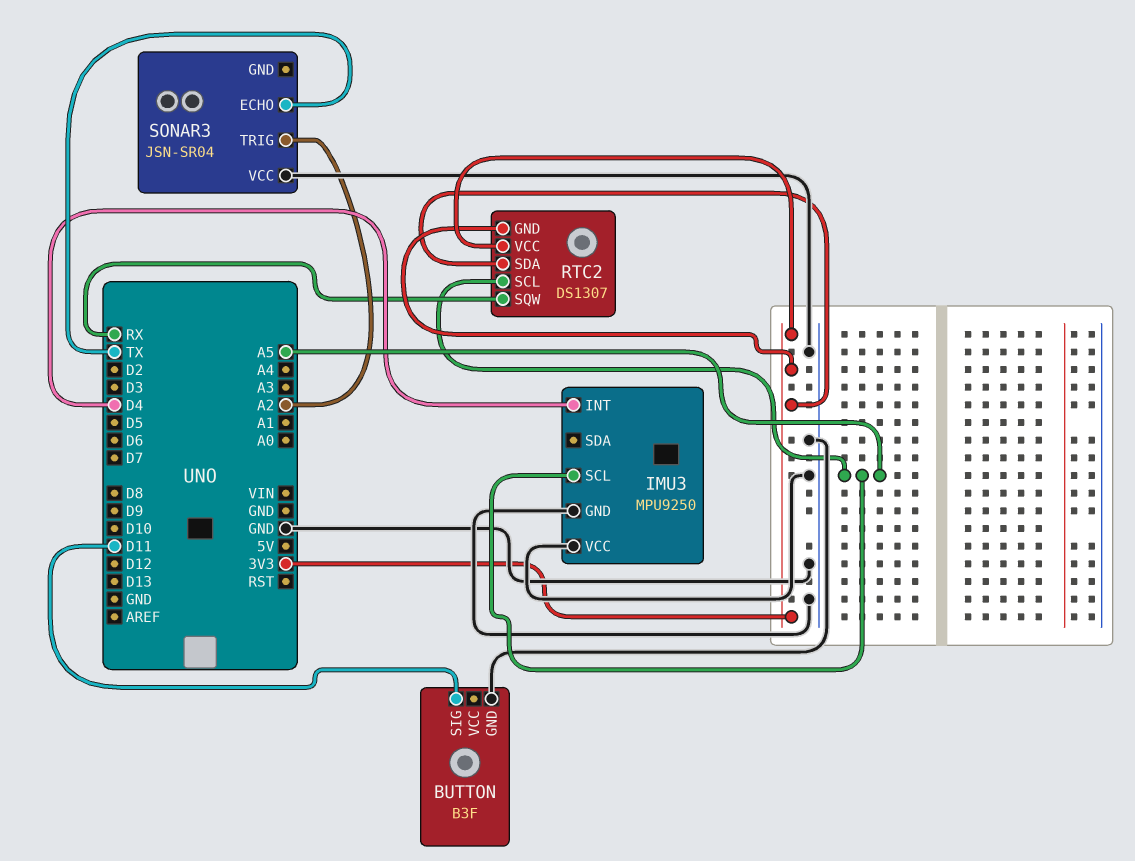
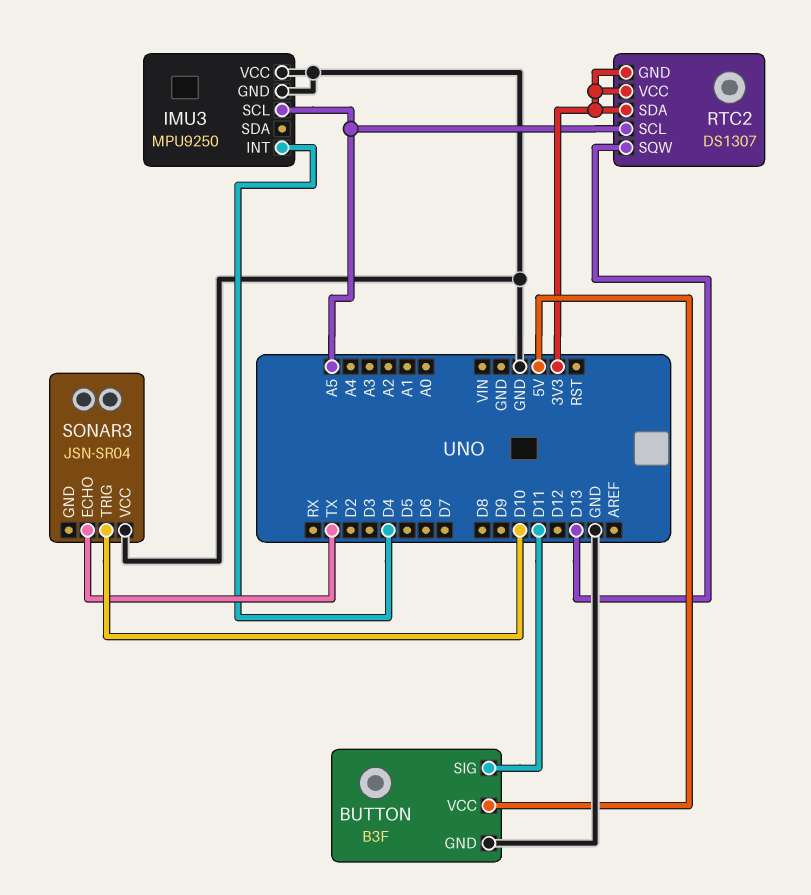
BUTTON pin VCC: none -> 5V
RTC2 pin SQW: RX -> D13
SONAR3 pin TRIG: A2 -> D10

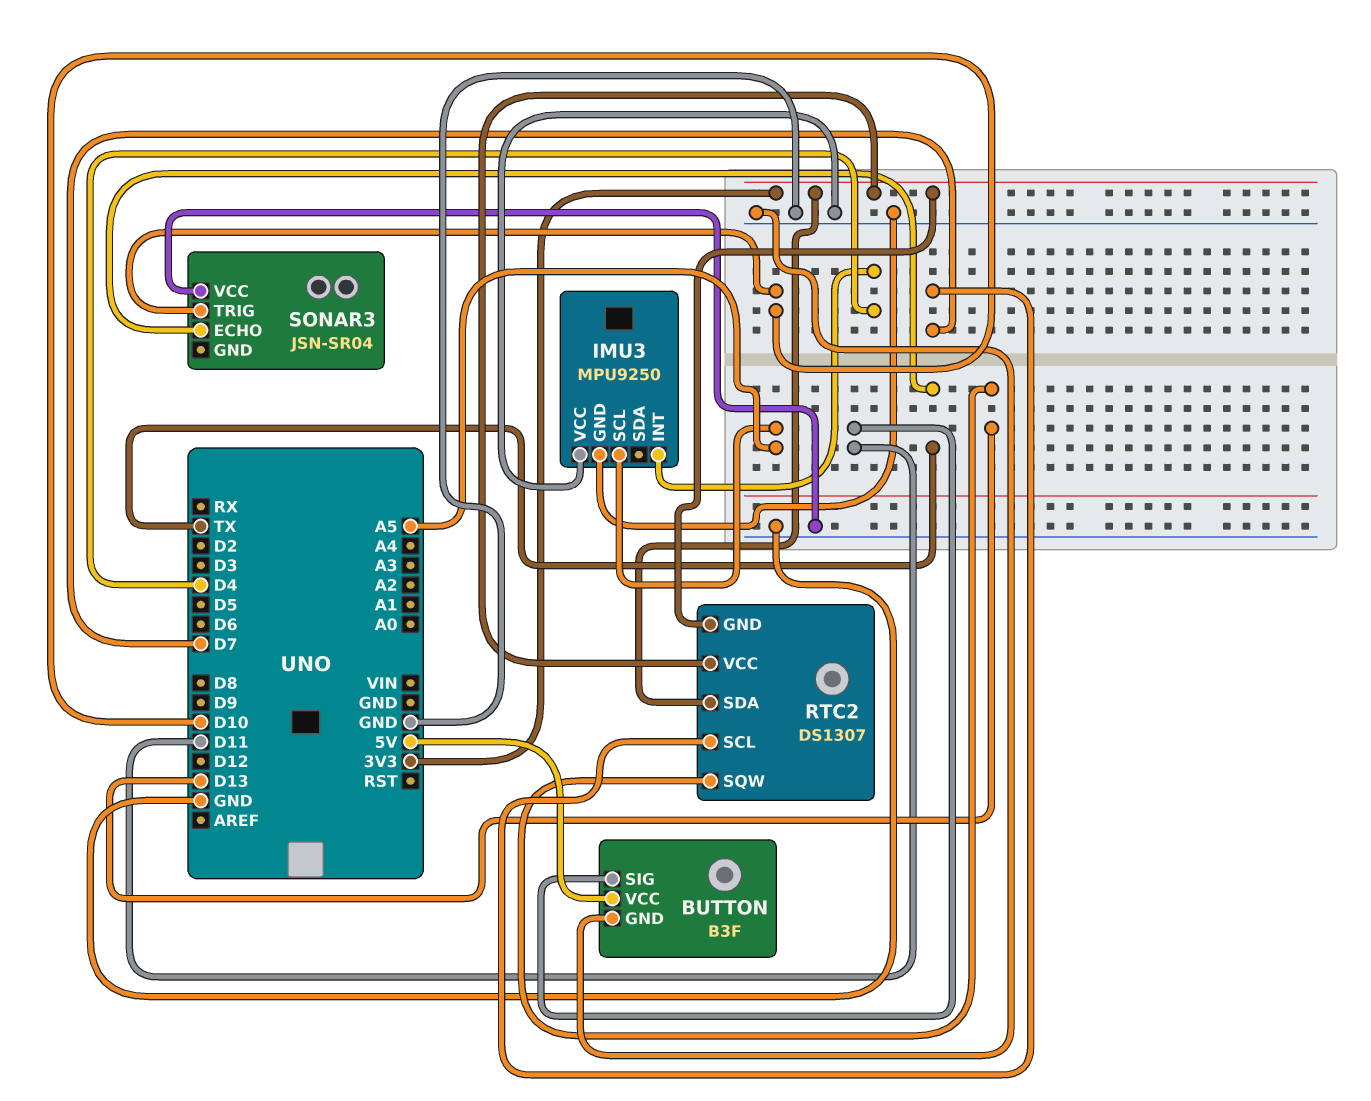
RTC2 pin SCL: A5 -> D7

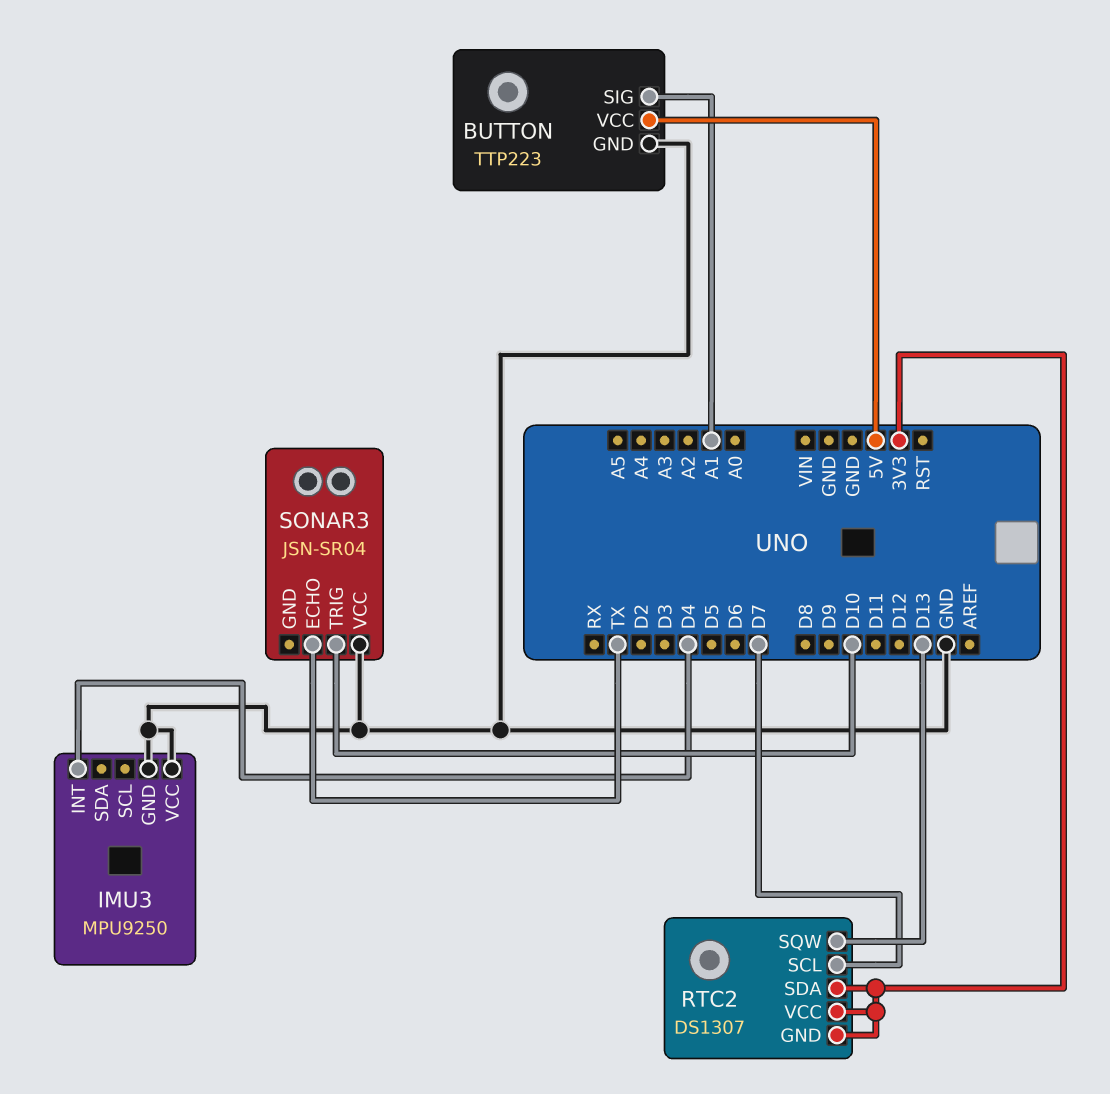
BUTTON: B3F -> TTP223
BUTTON pin SIG: D11 -> A1
IMU3 pin SCL: A5 -> none

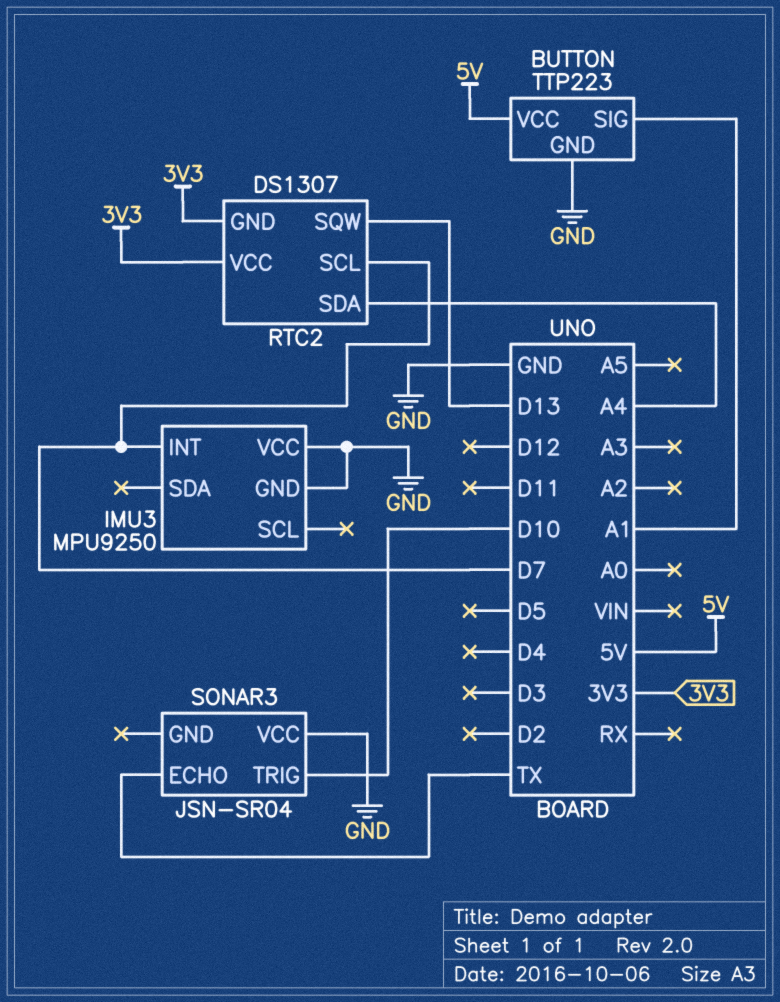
IMU3 pin INT: D4 -> D7
RTC2 pin SDA: 3V3 -> A4

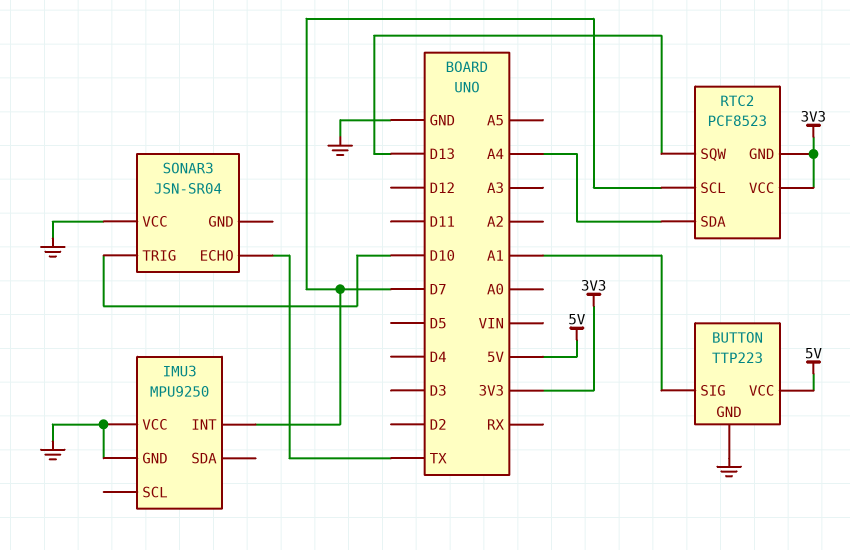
RTC2: DS1307 -> PCF8523

